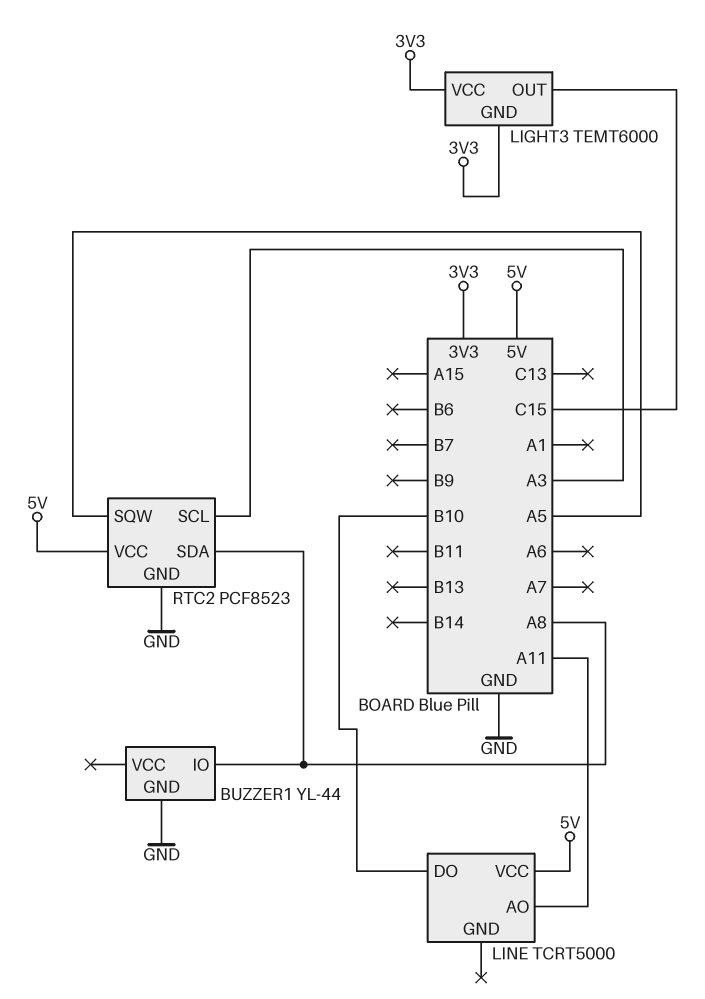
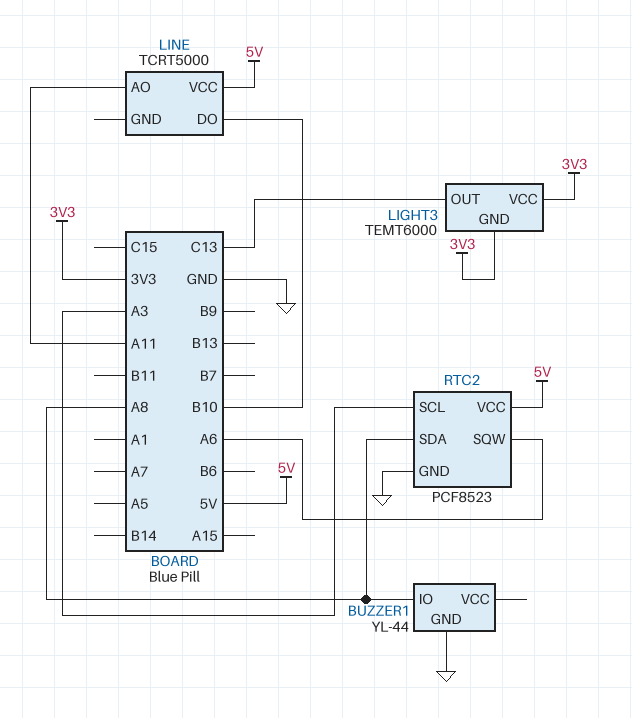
LIGHT3 pin OUT: C15 -> C13
RTC2 pin SQW: A5 -> A6

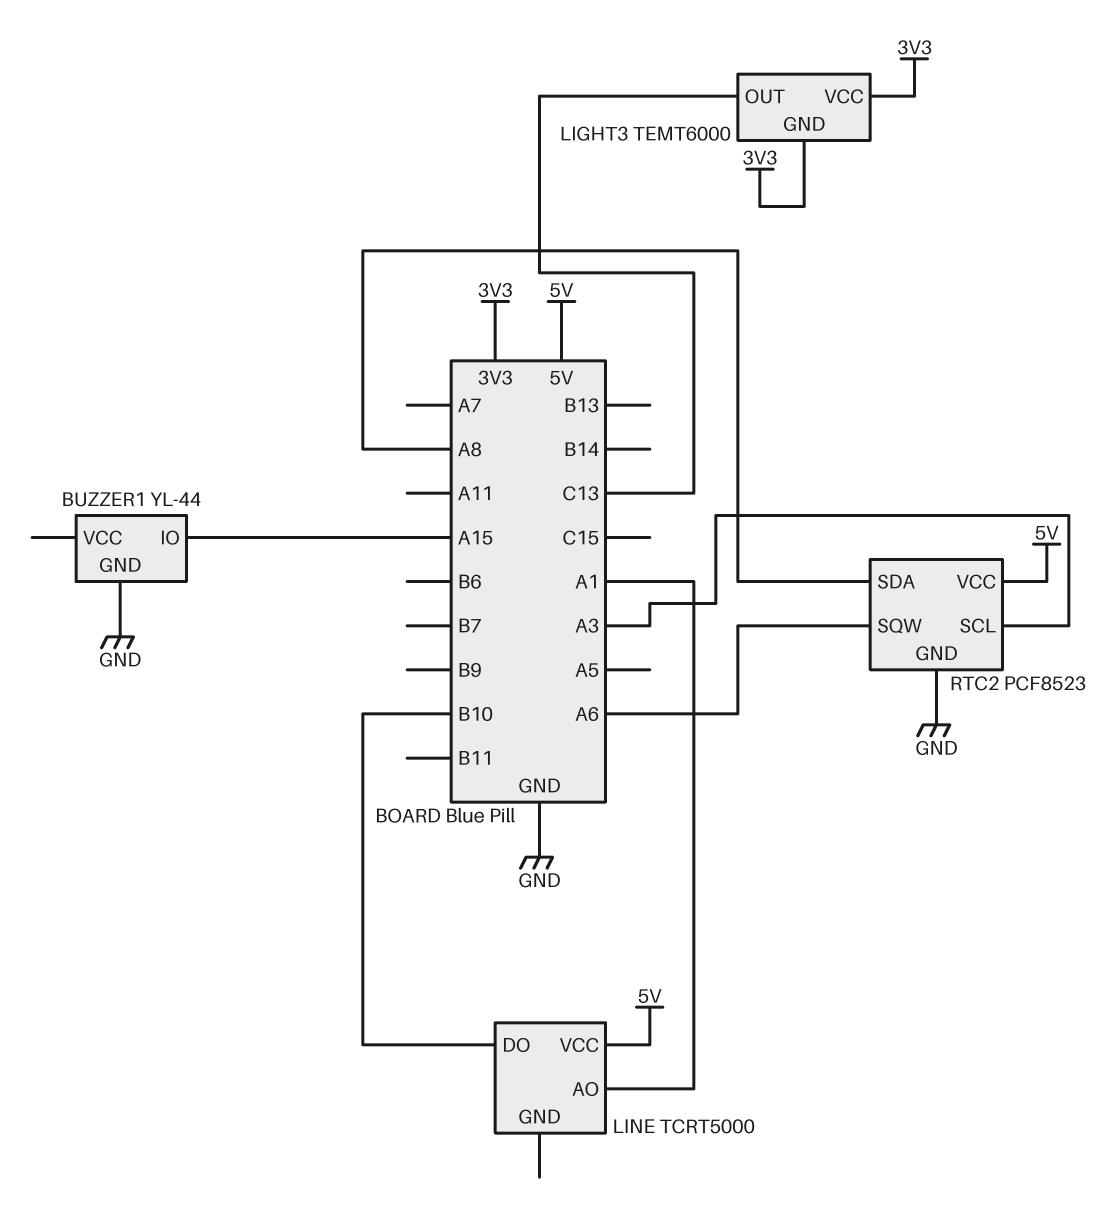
BUZZER1 pin IO: A8 -> A15
LINE pin AO: A11 -> A1

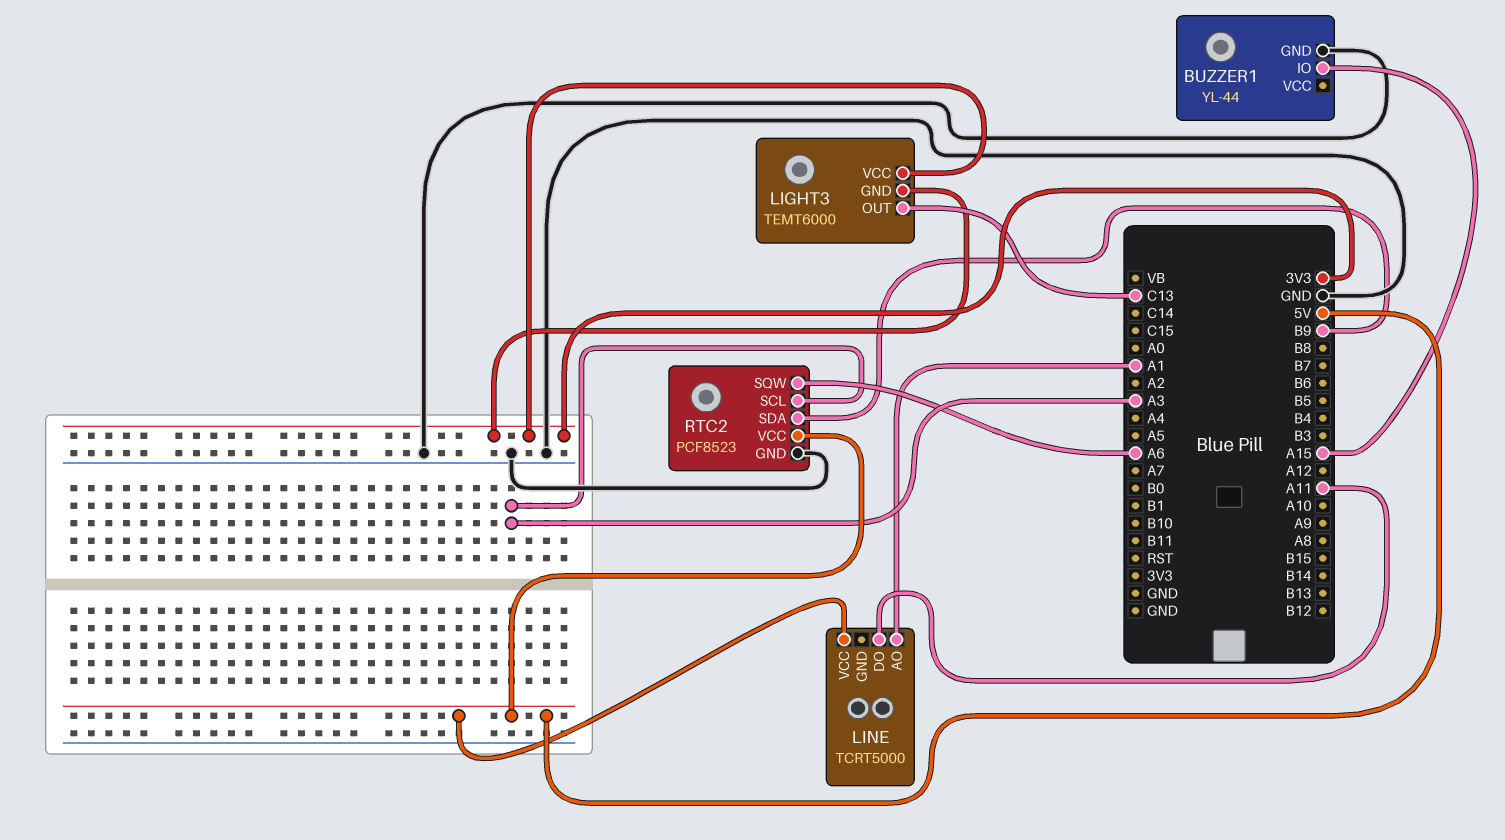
LINE pin DO: B10 -> A11
RTC2 pin SDA: A8 -> B9

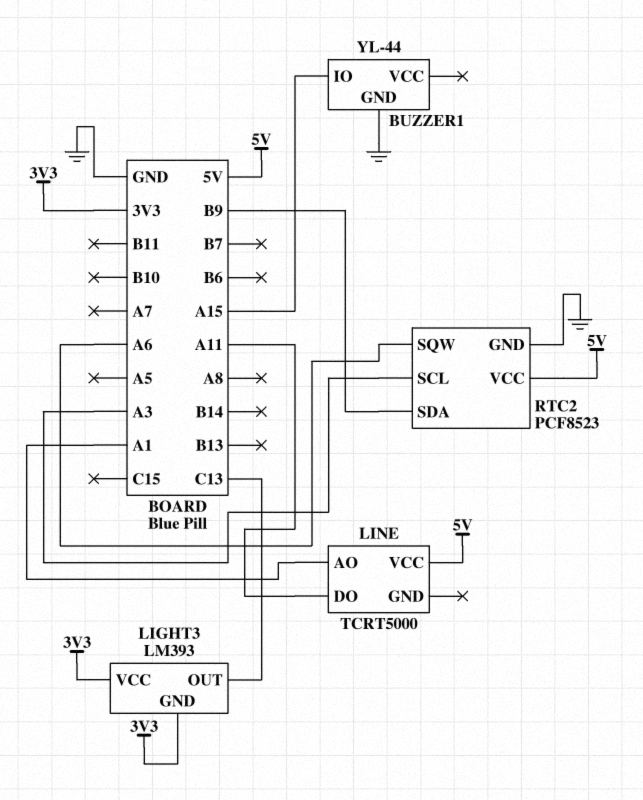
LIGHT3: TEMT6000 -> LM393

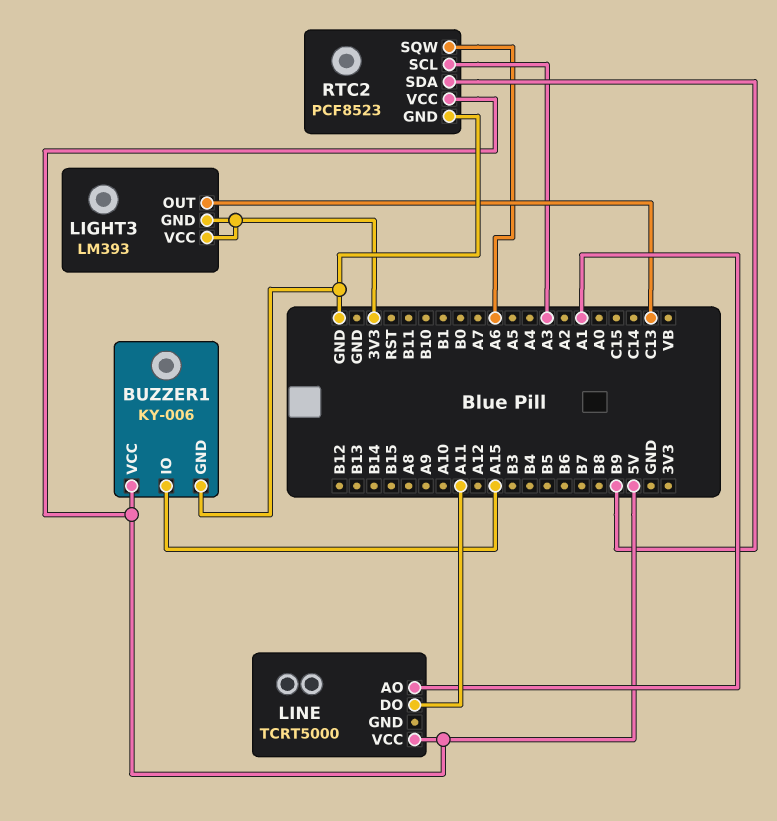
BUZZER1: YL-44 -> KY-006
BUZZER1 pin VCC: none -> 5V

